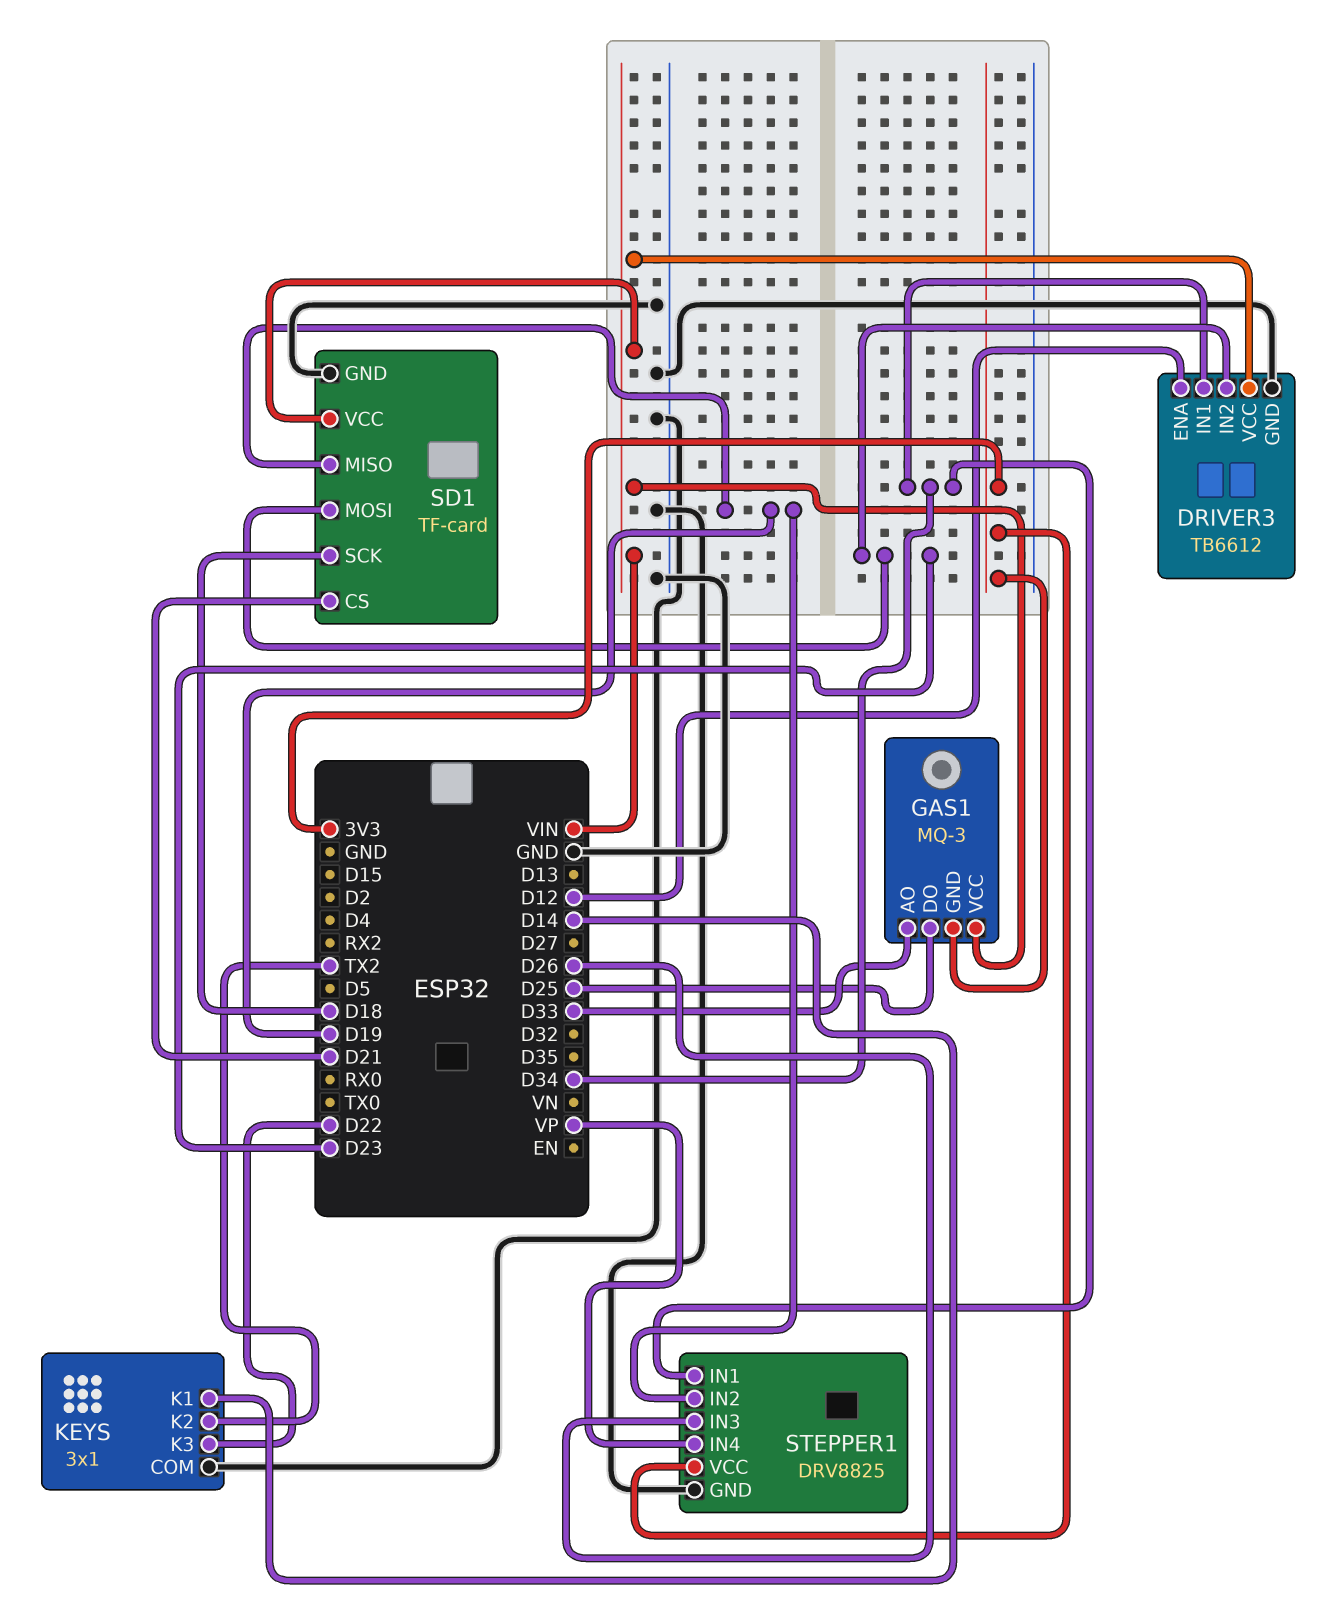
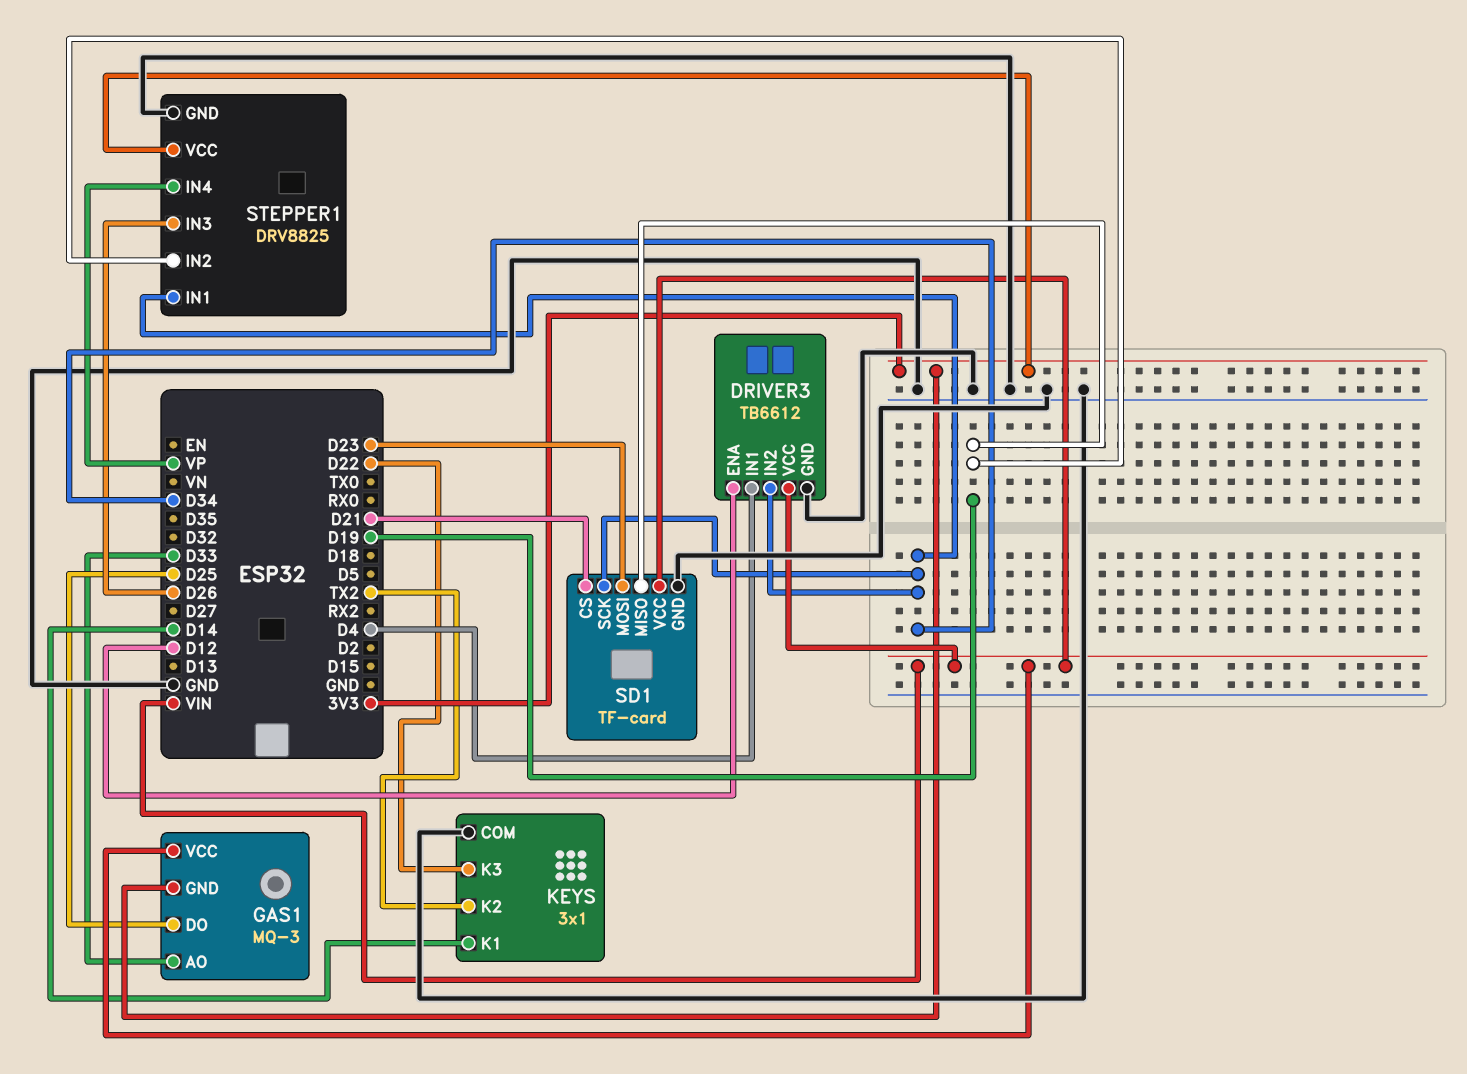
DRIVER3 pin IN1: D34 -> D4
DRIVER3 pin IN2: D23 -> D34
SD1 pin SCK: D18 -> D34

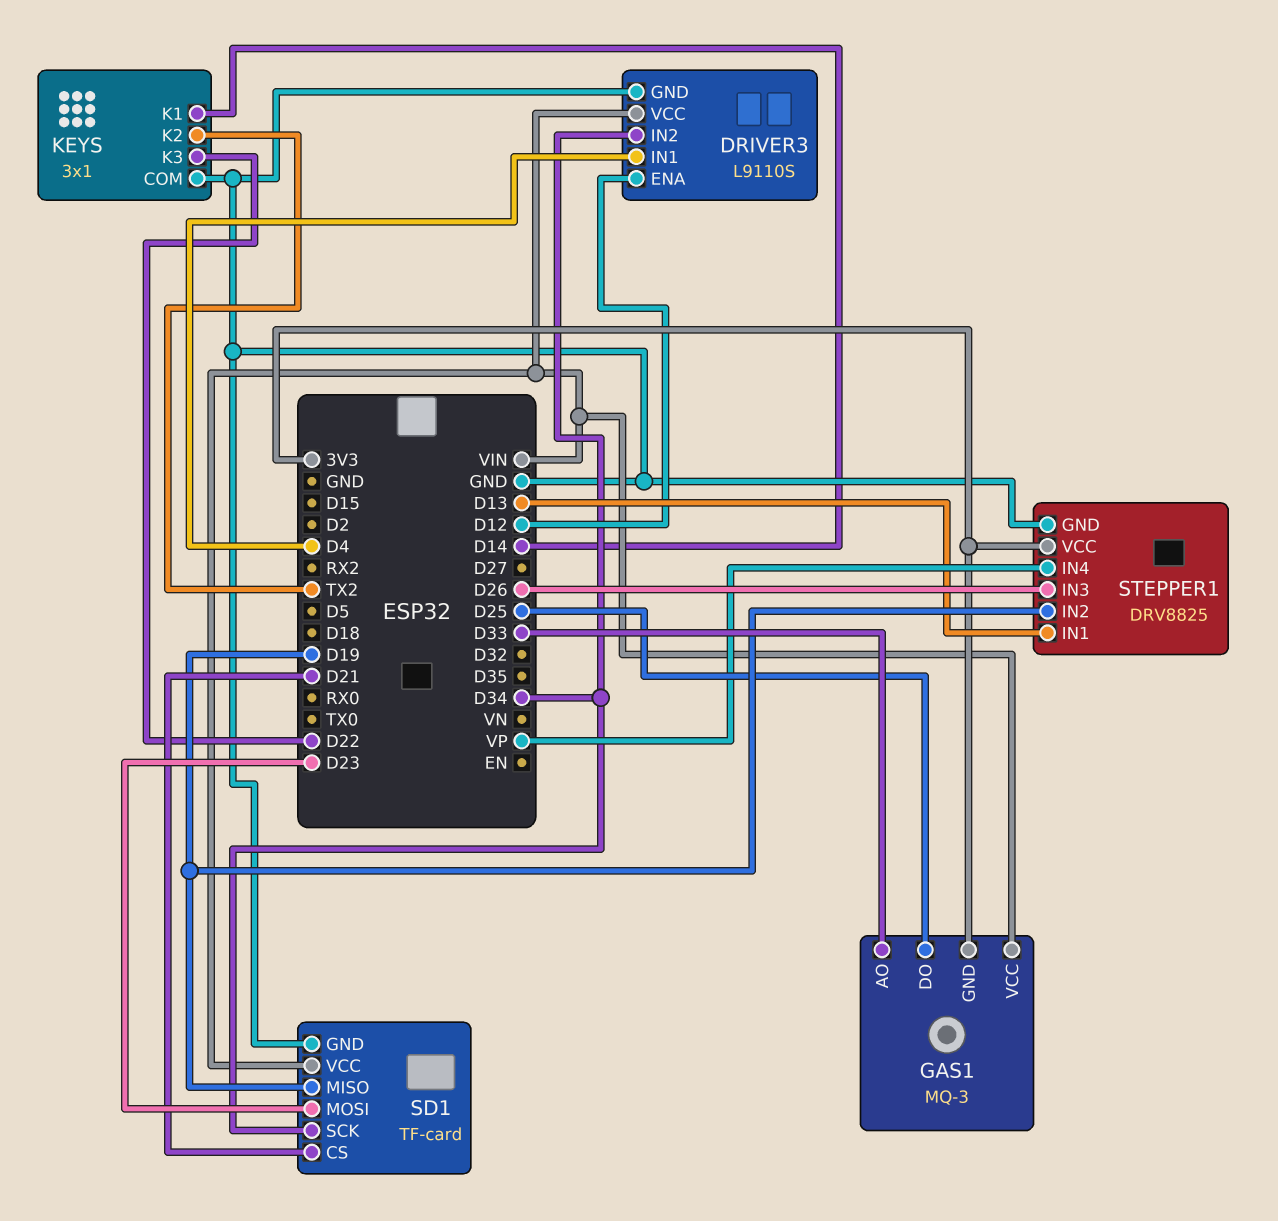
DRIVER3: TB6612 -> L9110S
STEPPER1 pin IN1: D34 -> D13

